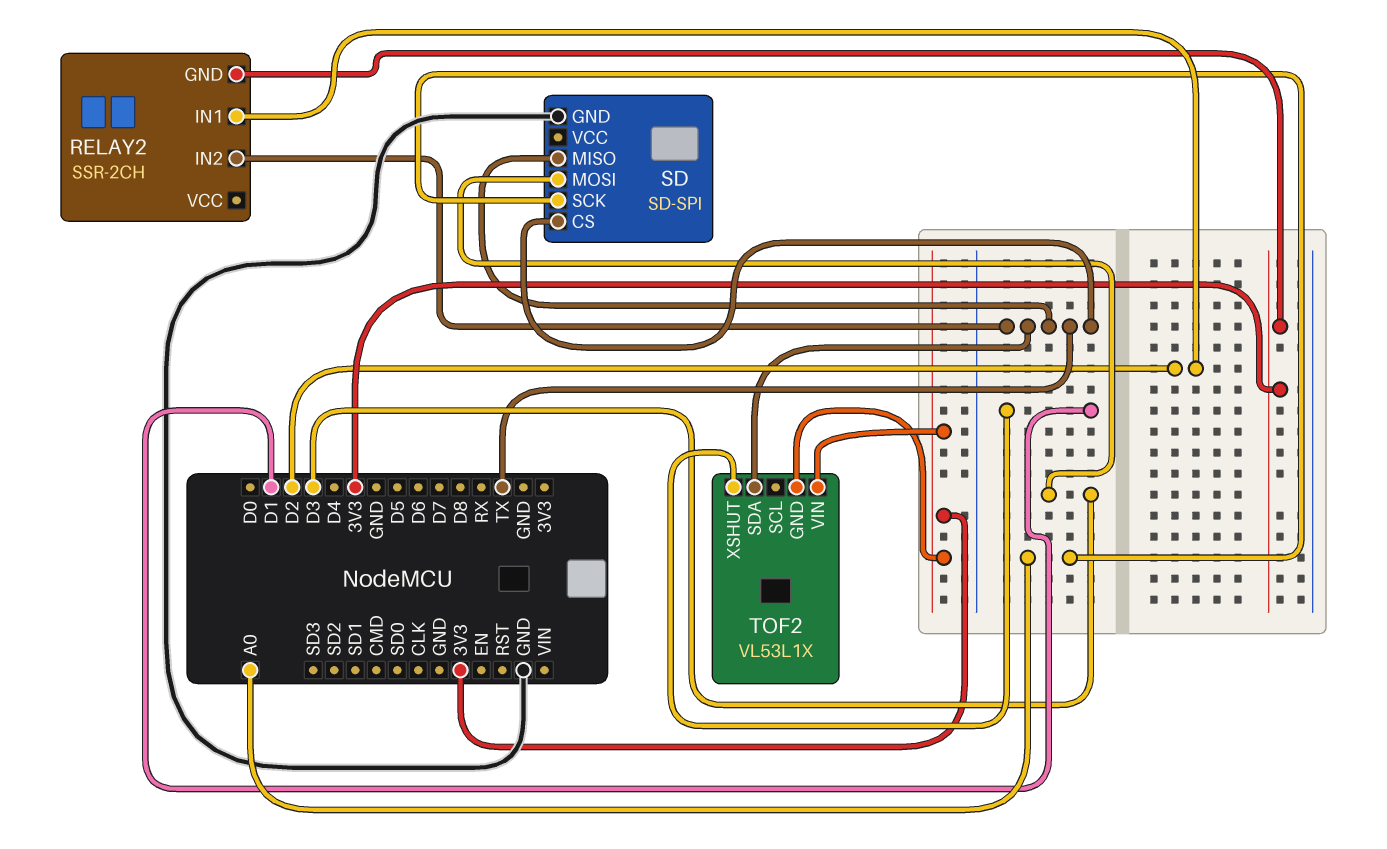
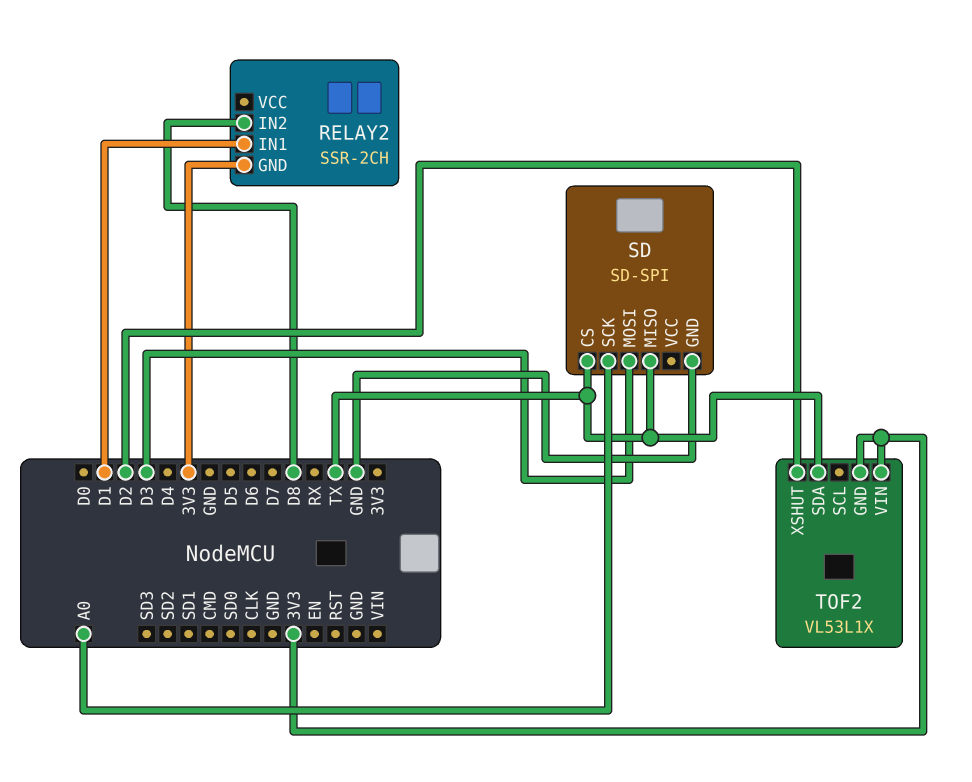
RELAY2 pin IN1: D2 -> D1
RELAY2 pin IN2: TX -> D8
TOF2 pin XSHUT: D1 -> D2

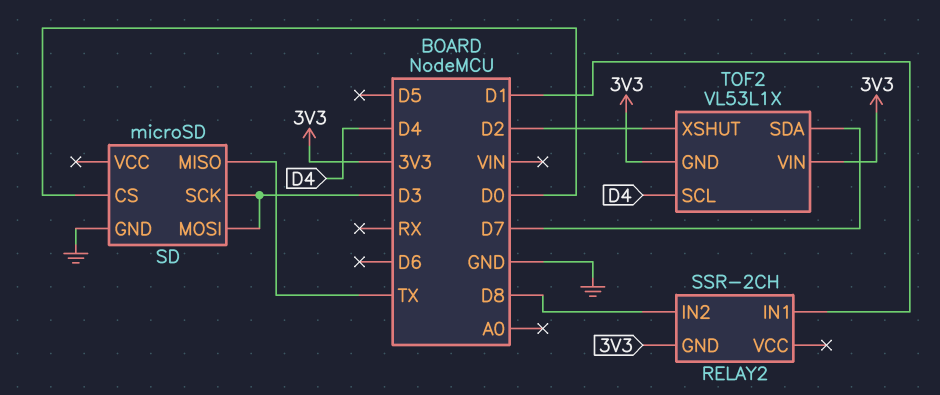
SD: SD-SPI -> microSD
SD pin CS: TX -> D0
SD pin SCK: A0 -> D3
TOF2 pin SCL: none -> D4
TOF2 pin SDA: TX -> D7

